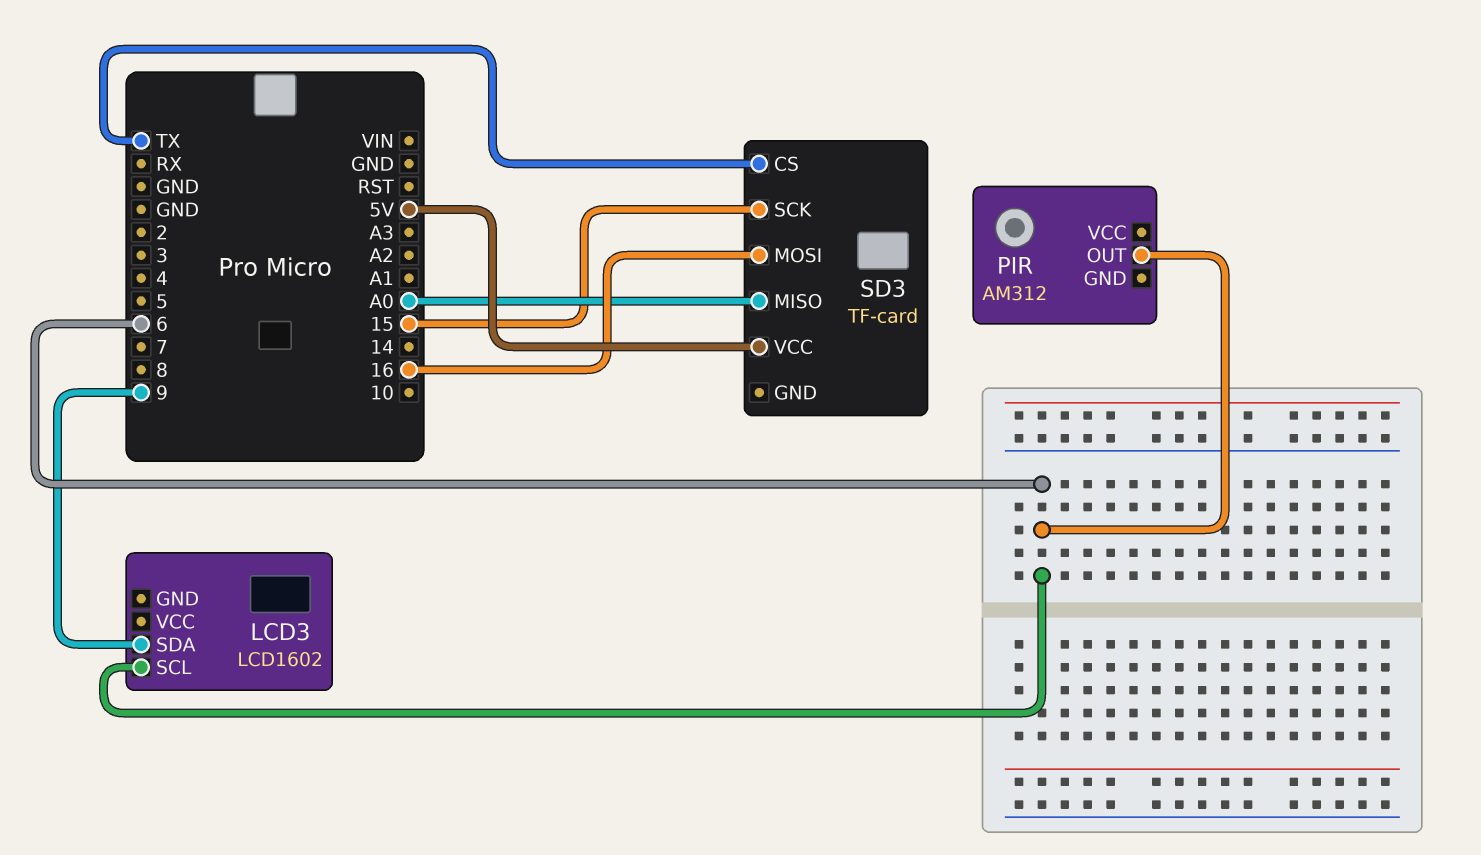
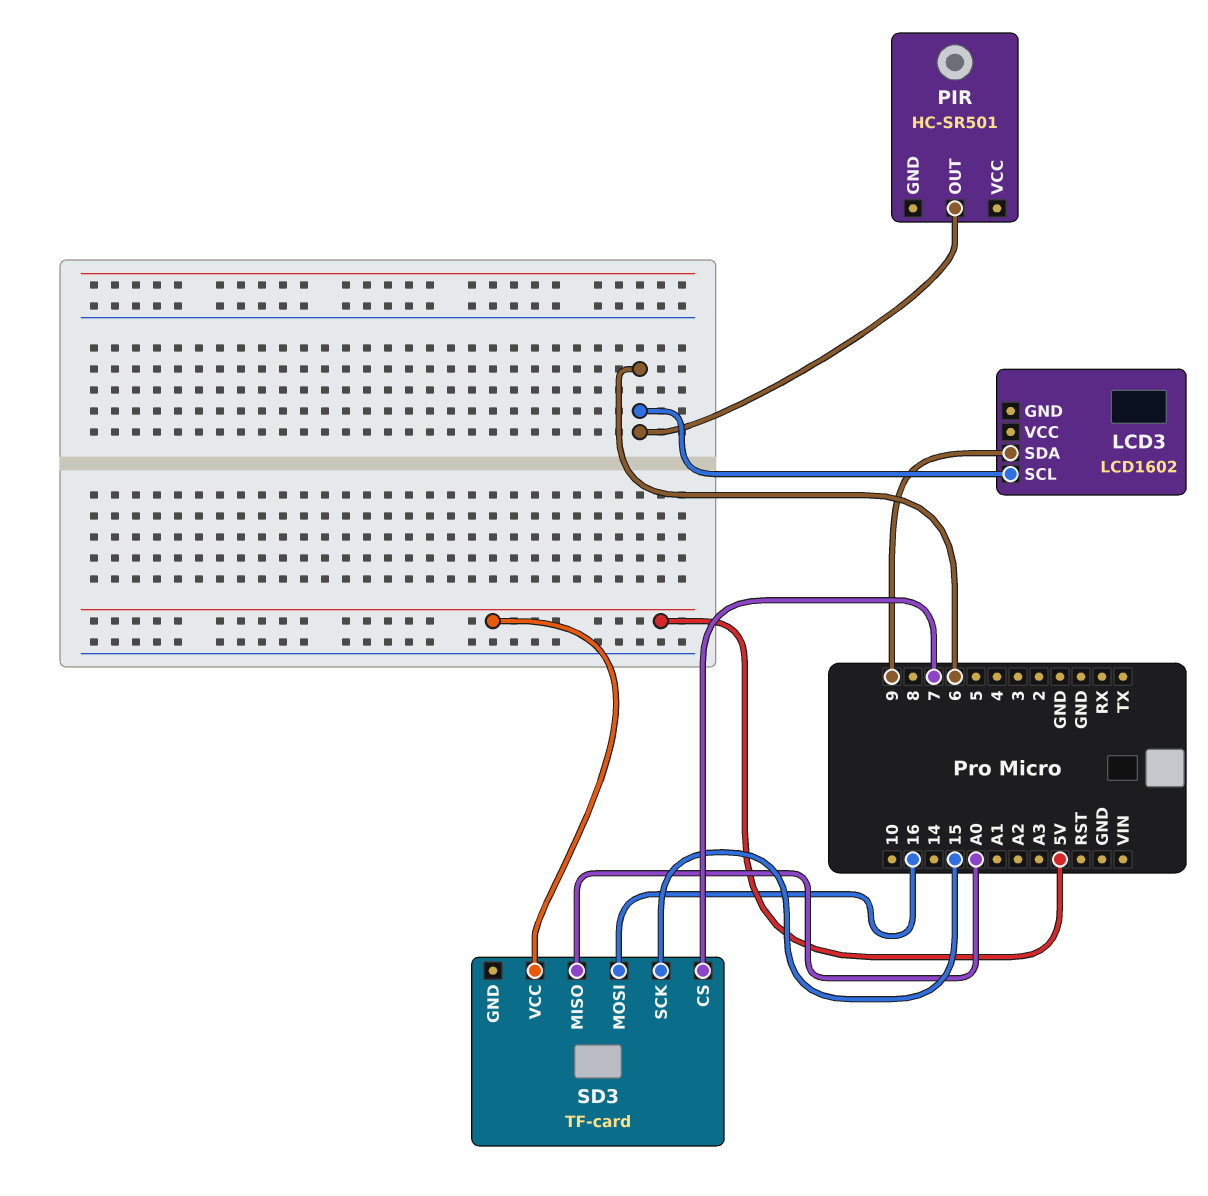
PIR: AM312 -> HC-SR501
SD3 pin CS: TX -> 7

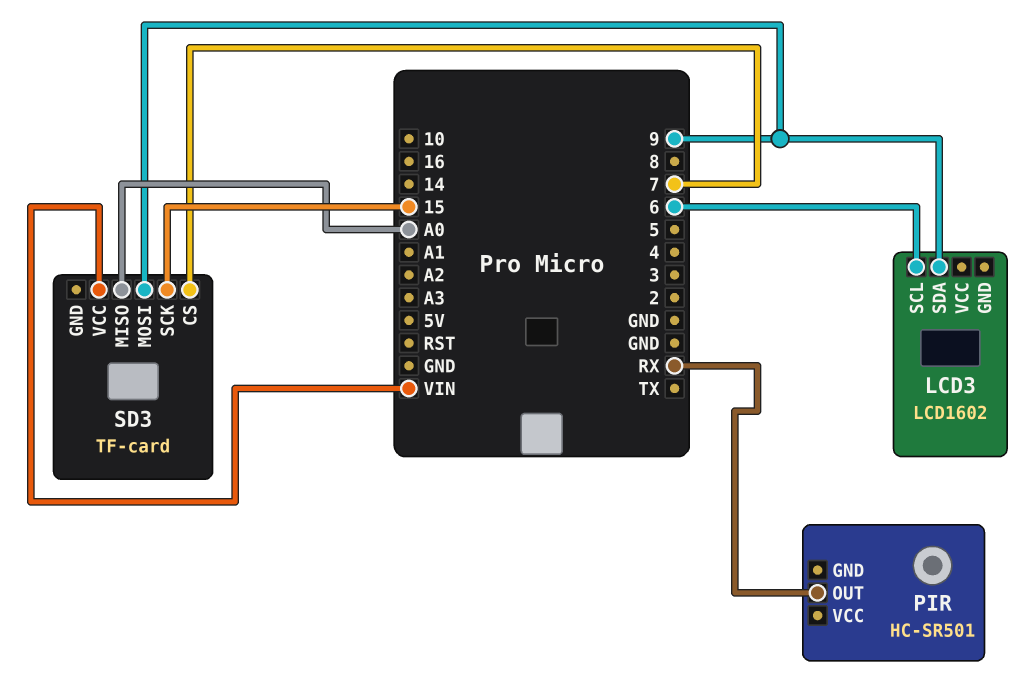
PIR pin OUT: 6 -> RX
SD3 pin MOSI: 16 -> 9
SD3 pin VCC: 5V -> VIN

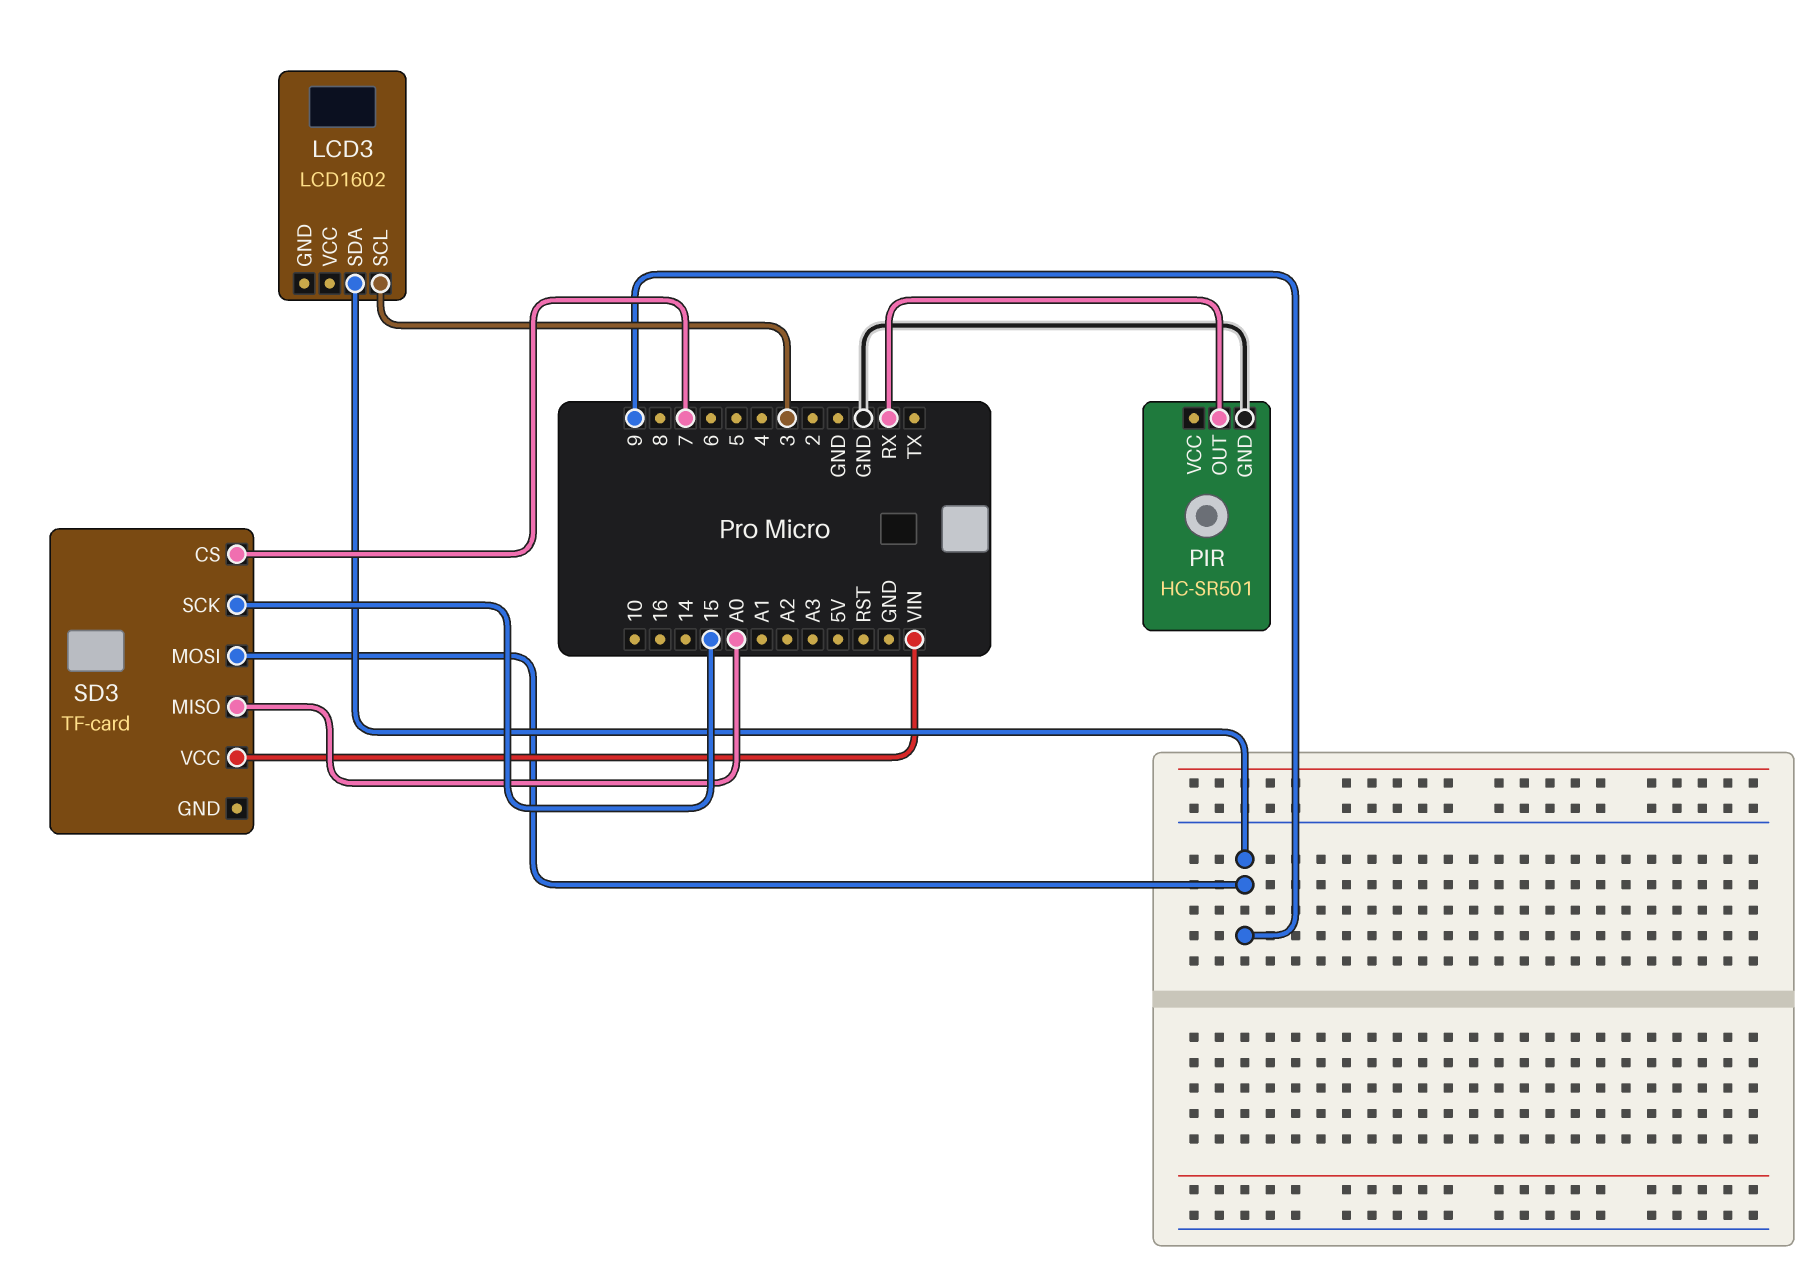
LCD3 pin SCL: 6 -> 3
PIR pin GND: none -> GND

